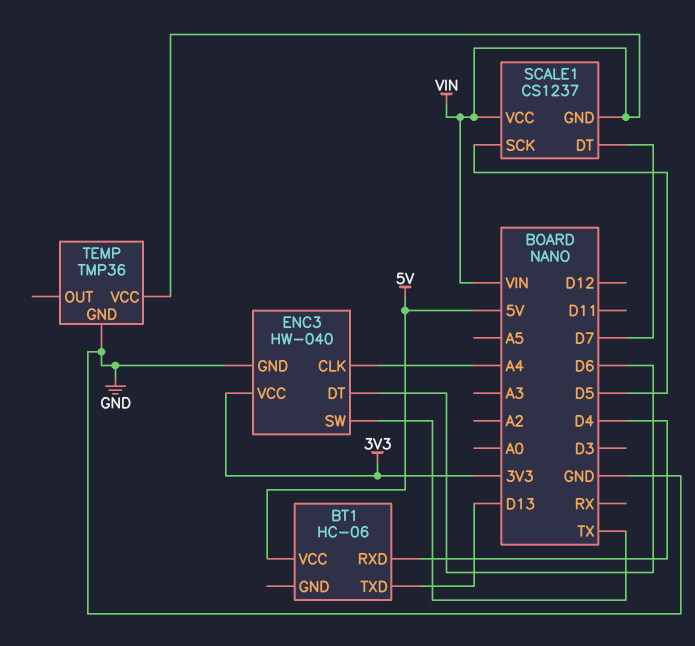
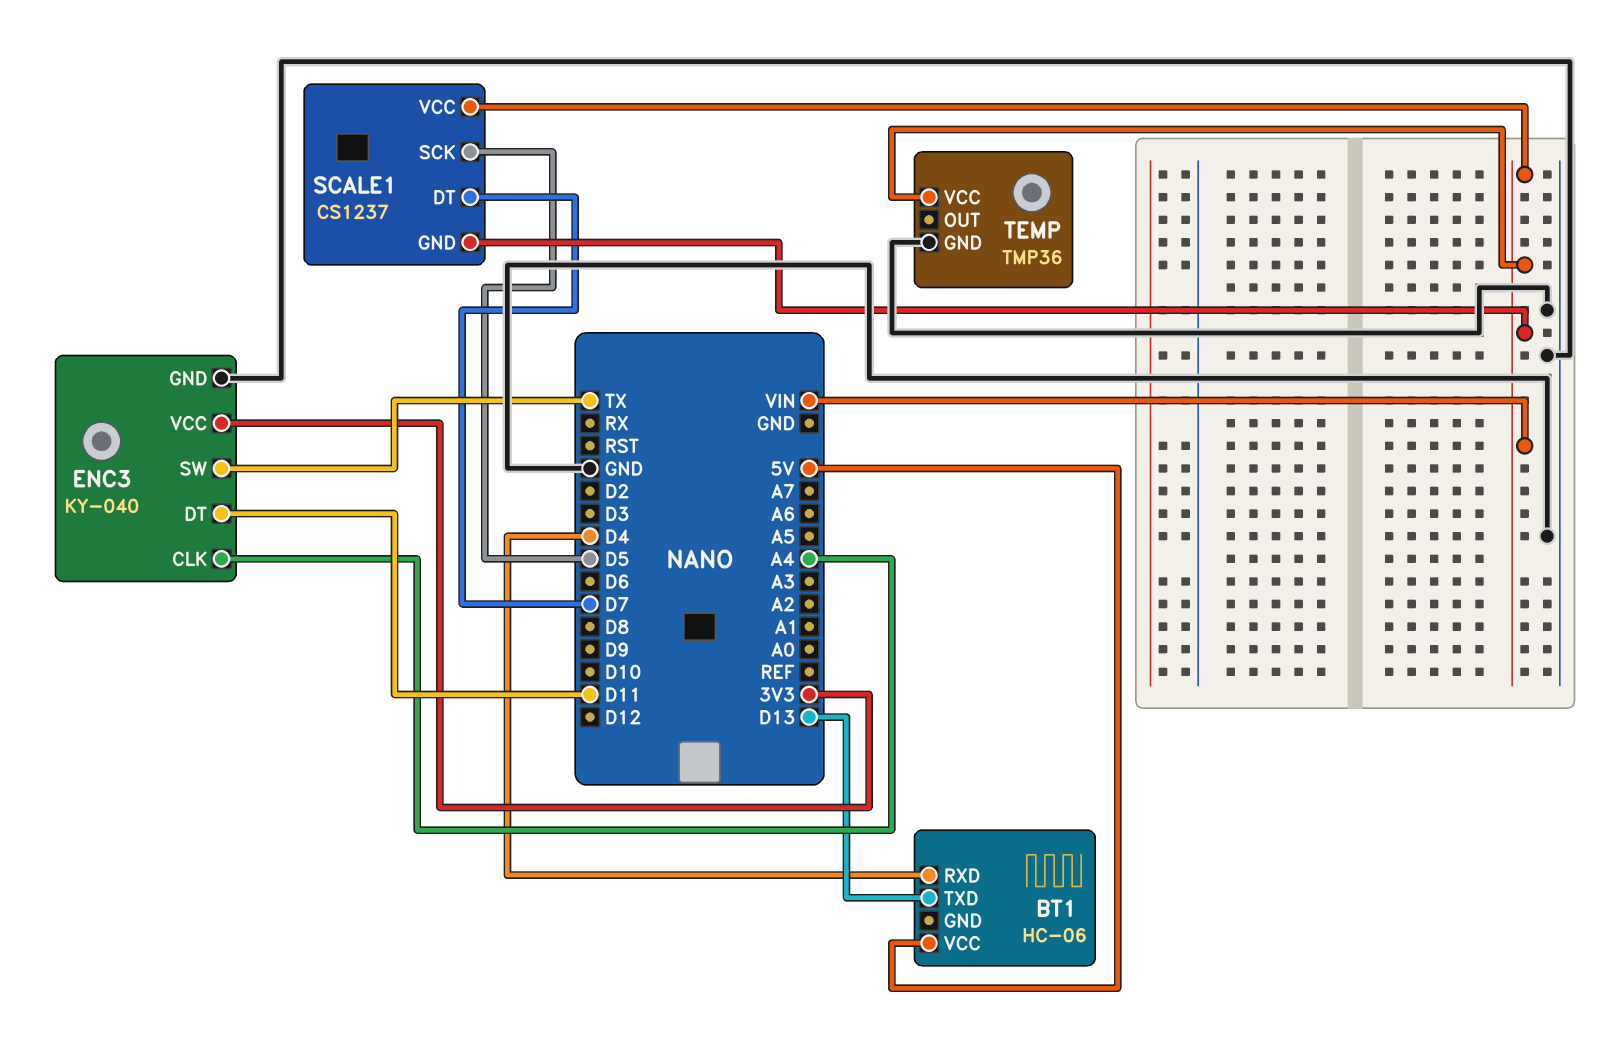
ENC3: HW-040 -> KY-040
ENC3 pin DT: D6 -> D11

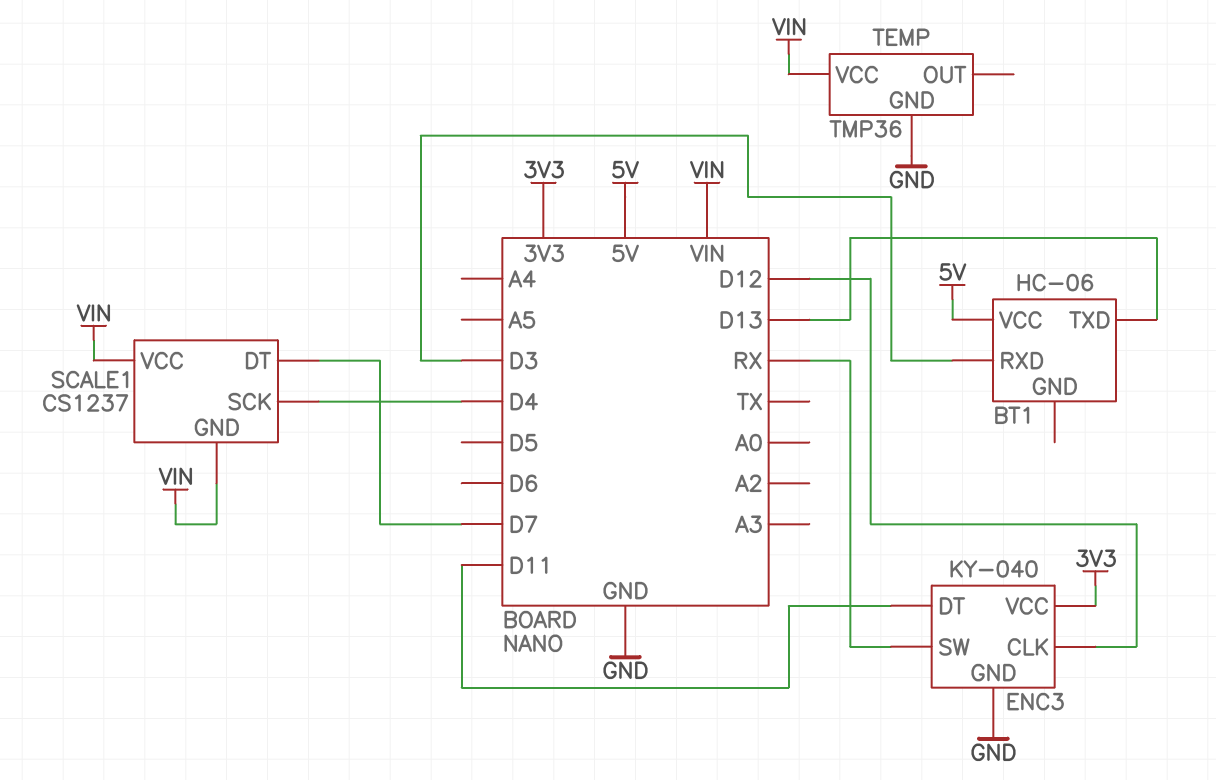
BT1 pin RXD: D4 -> D3
ENC3 pin CLK: A4 -> D12
ENC3 pin SW: TX -> RX
SCALE1 pin SCK: D5 -> D4

